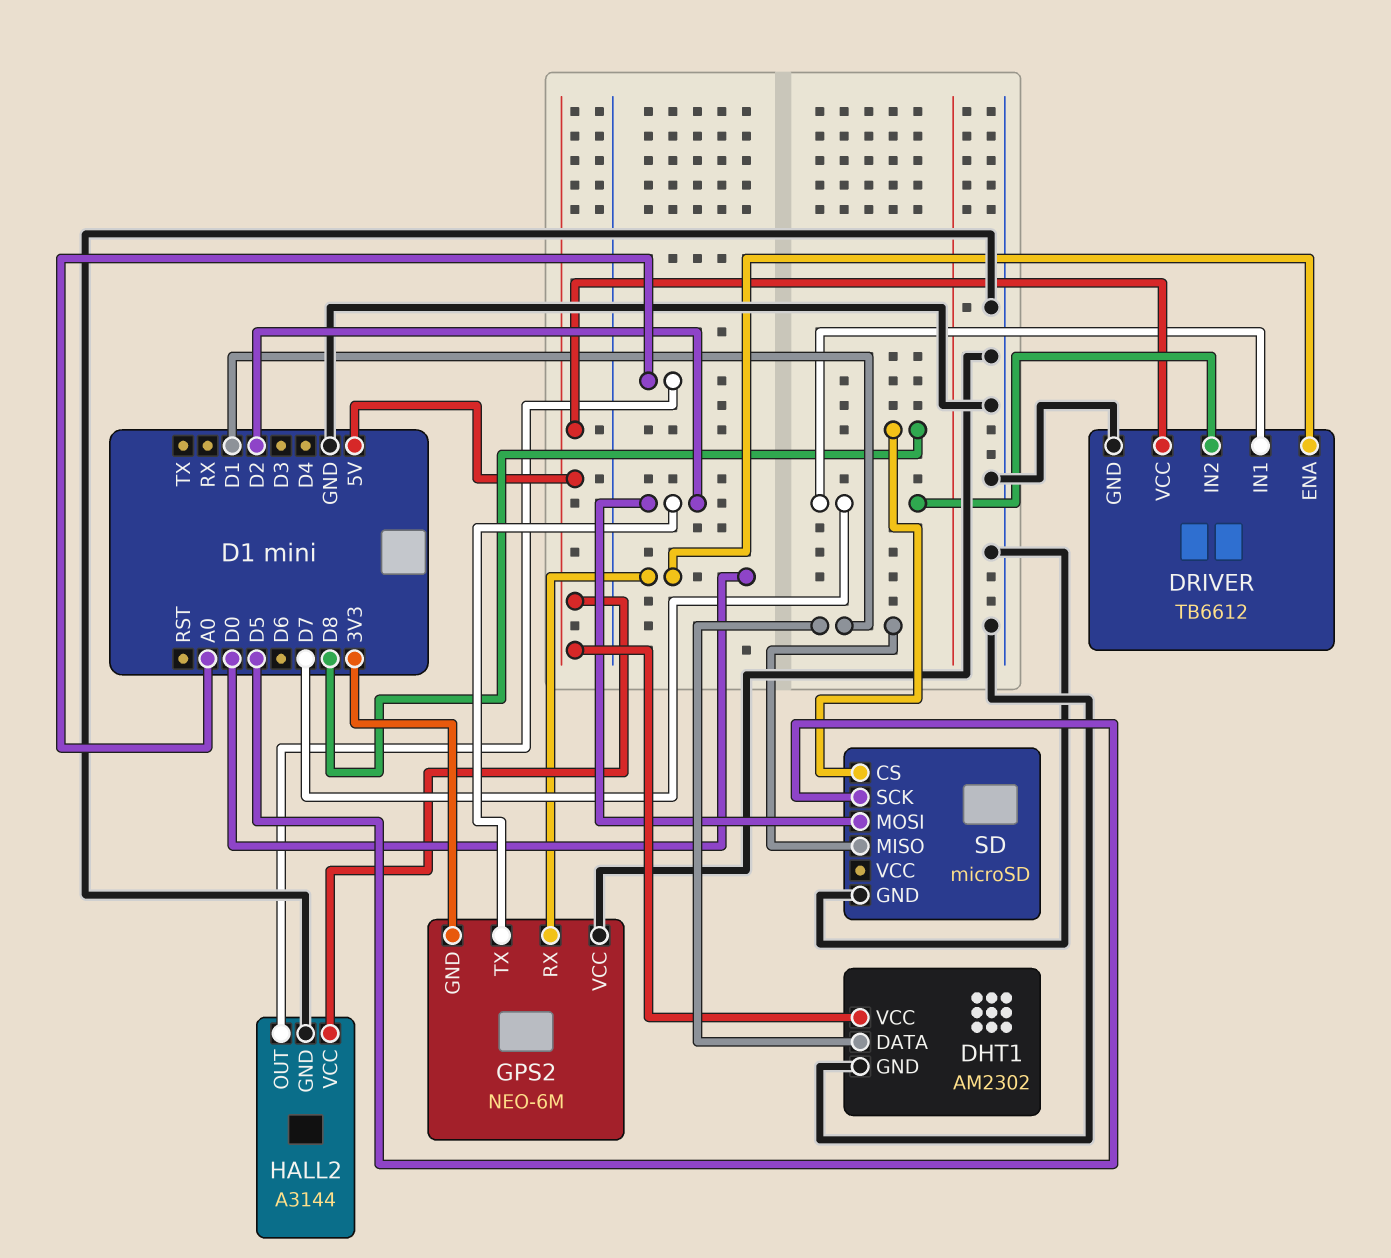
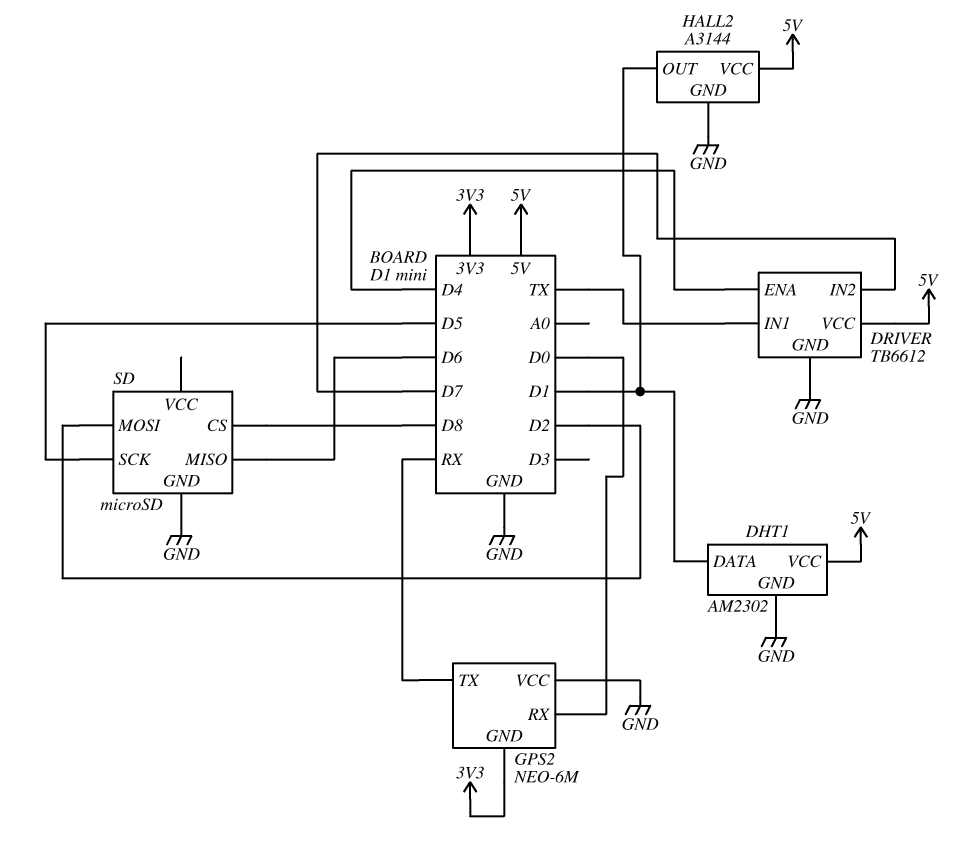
DRIVER pin ENA: D0 -> D4
DRIVER pin IN1: D7 -> TX
GPS2 pin TX: D2 -> RX
HALL2 pin OUT: A0 -> D1
SD pin MISO: D1 -> D6

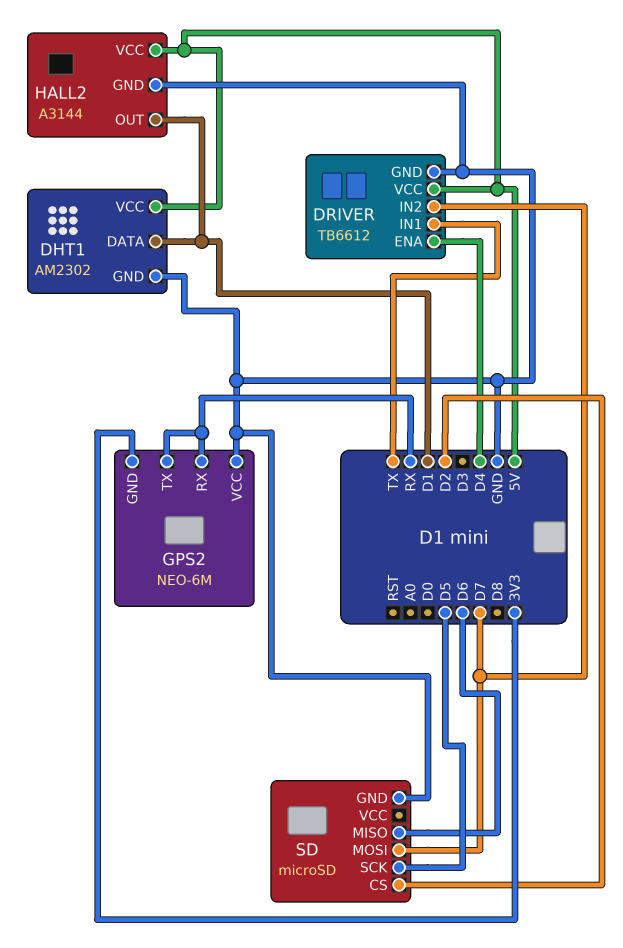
GPS2 pin RX: D0 -> RX
SD pin CS: D8 -> D2
SD pin MOSI: D2 -> D7

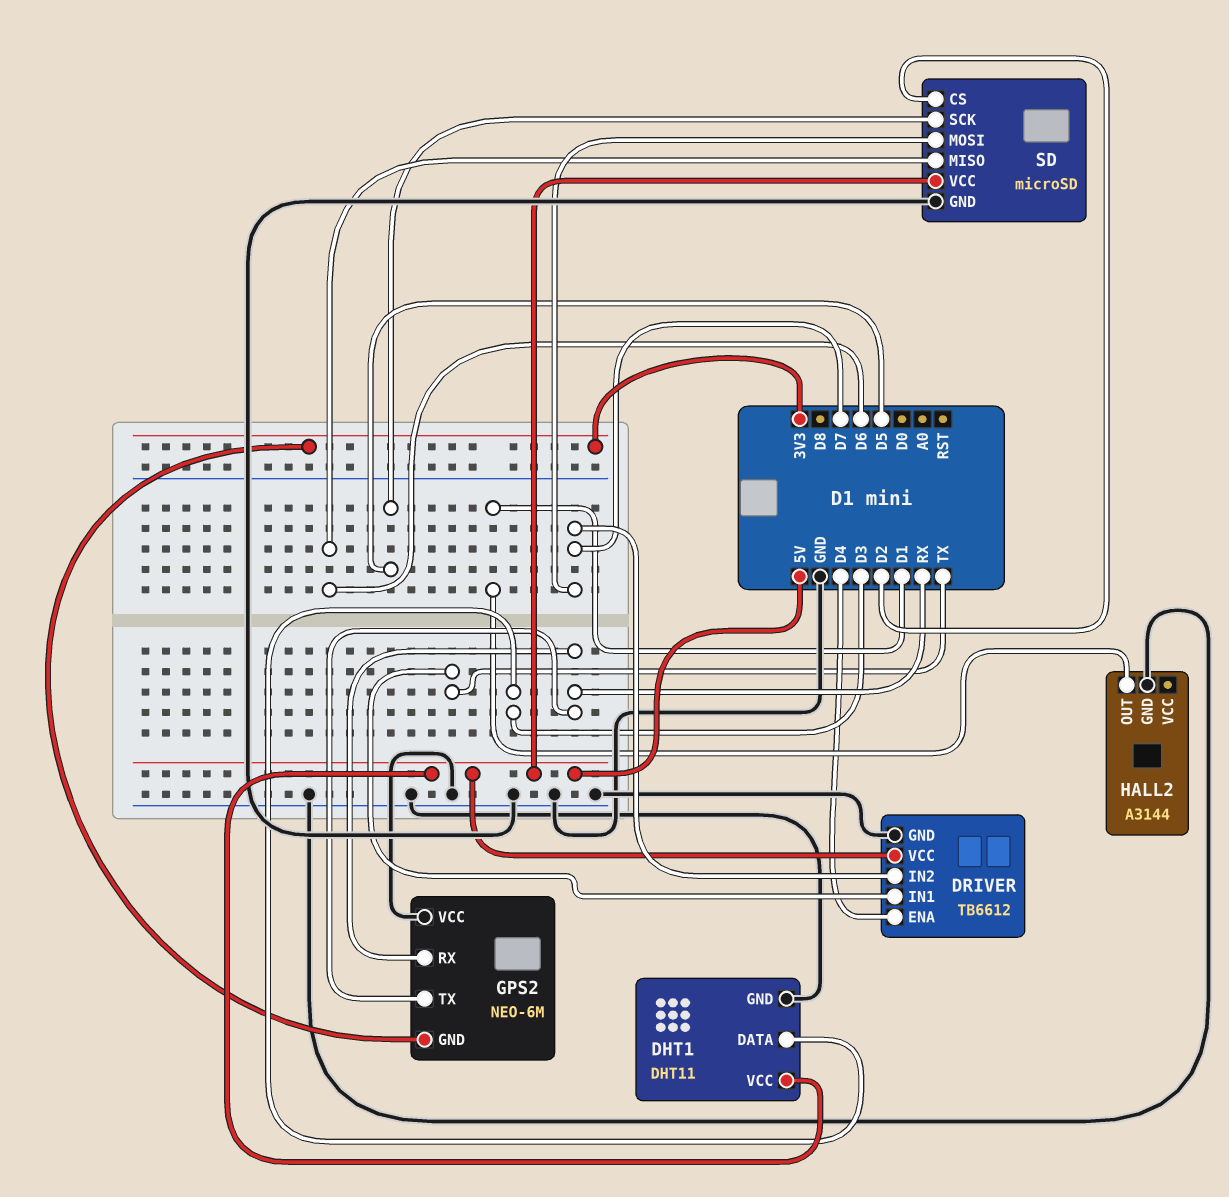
DHT1: AM2302 -> DHT11
DHT1 pin DATA: D1 -> D3
HALL2 pin VCC: 5V -> none
SD pin VCC: none -> 5V

